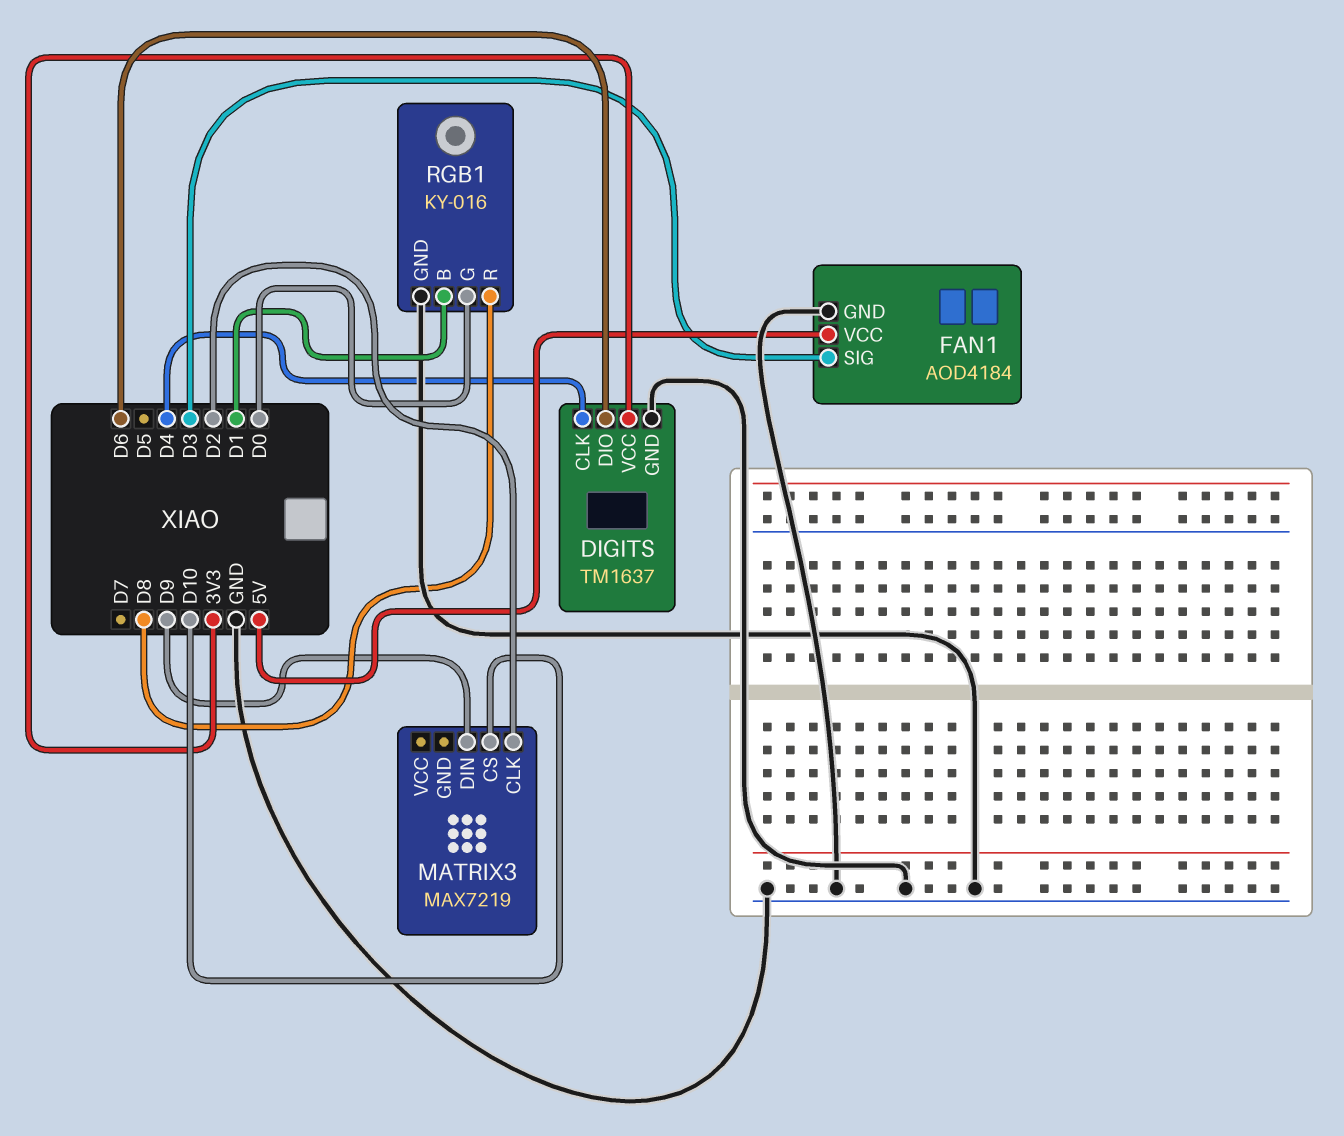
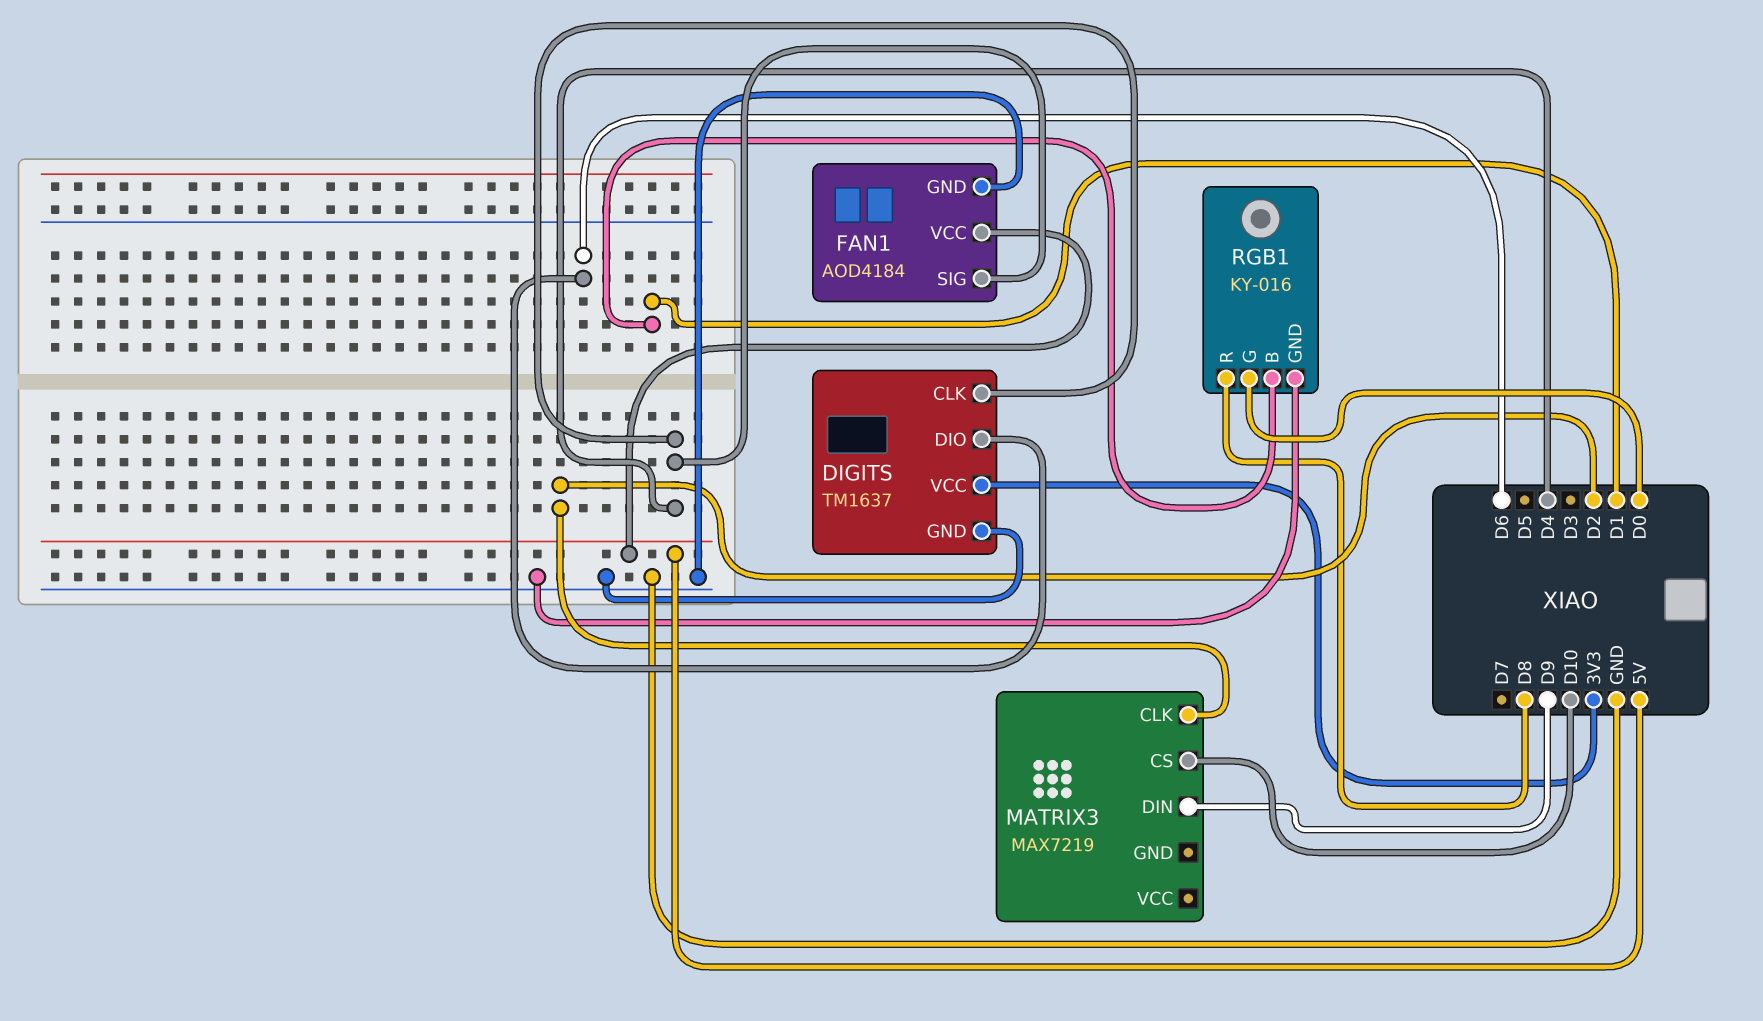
FAN1 pin SIG: D3 -> D4

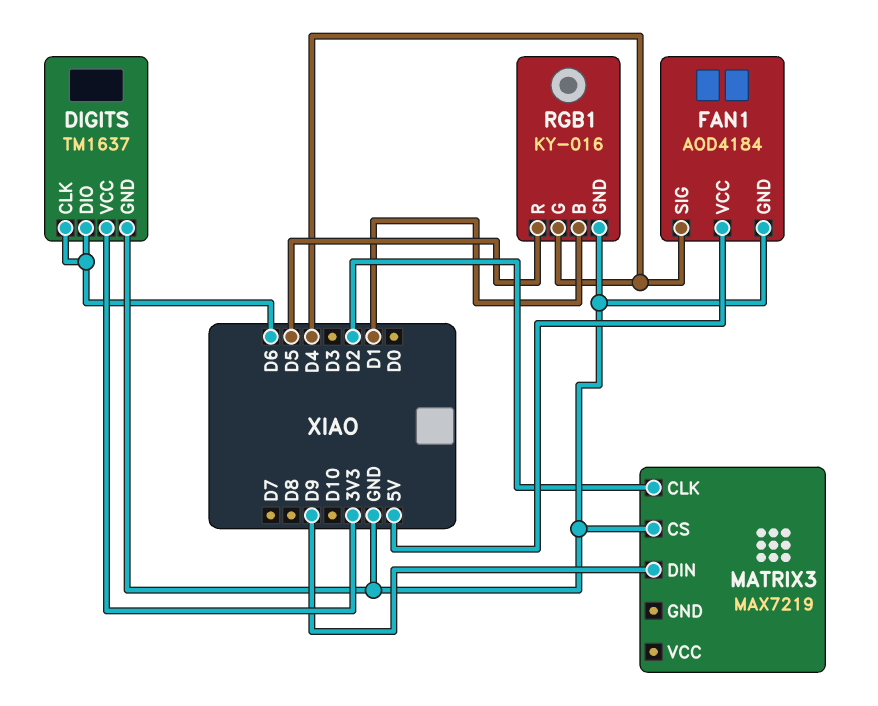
DIGITS pin CLK: D4 -> D6
MATRIX3 pin CS: D10 -> GND
RGB1 pin G: D0 -> D4
RGB1 pin R: D8 -> D5

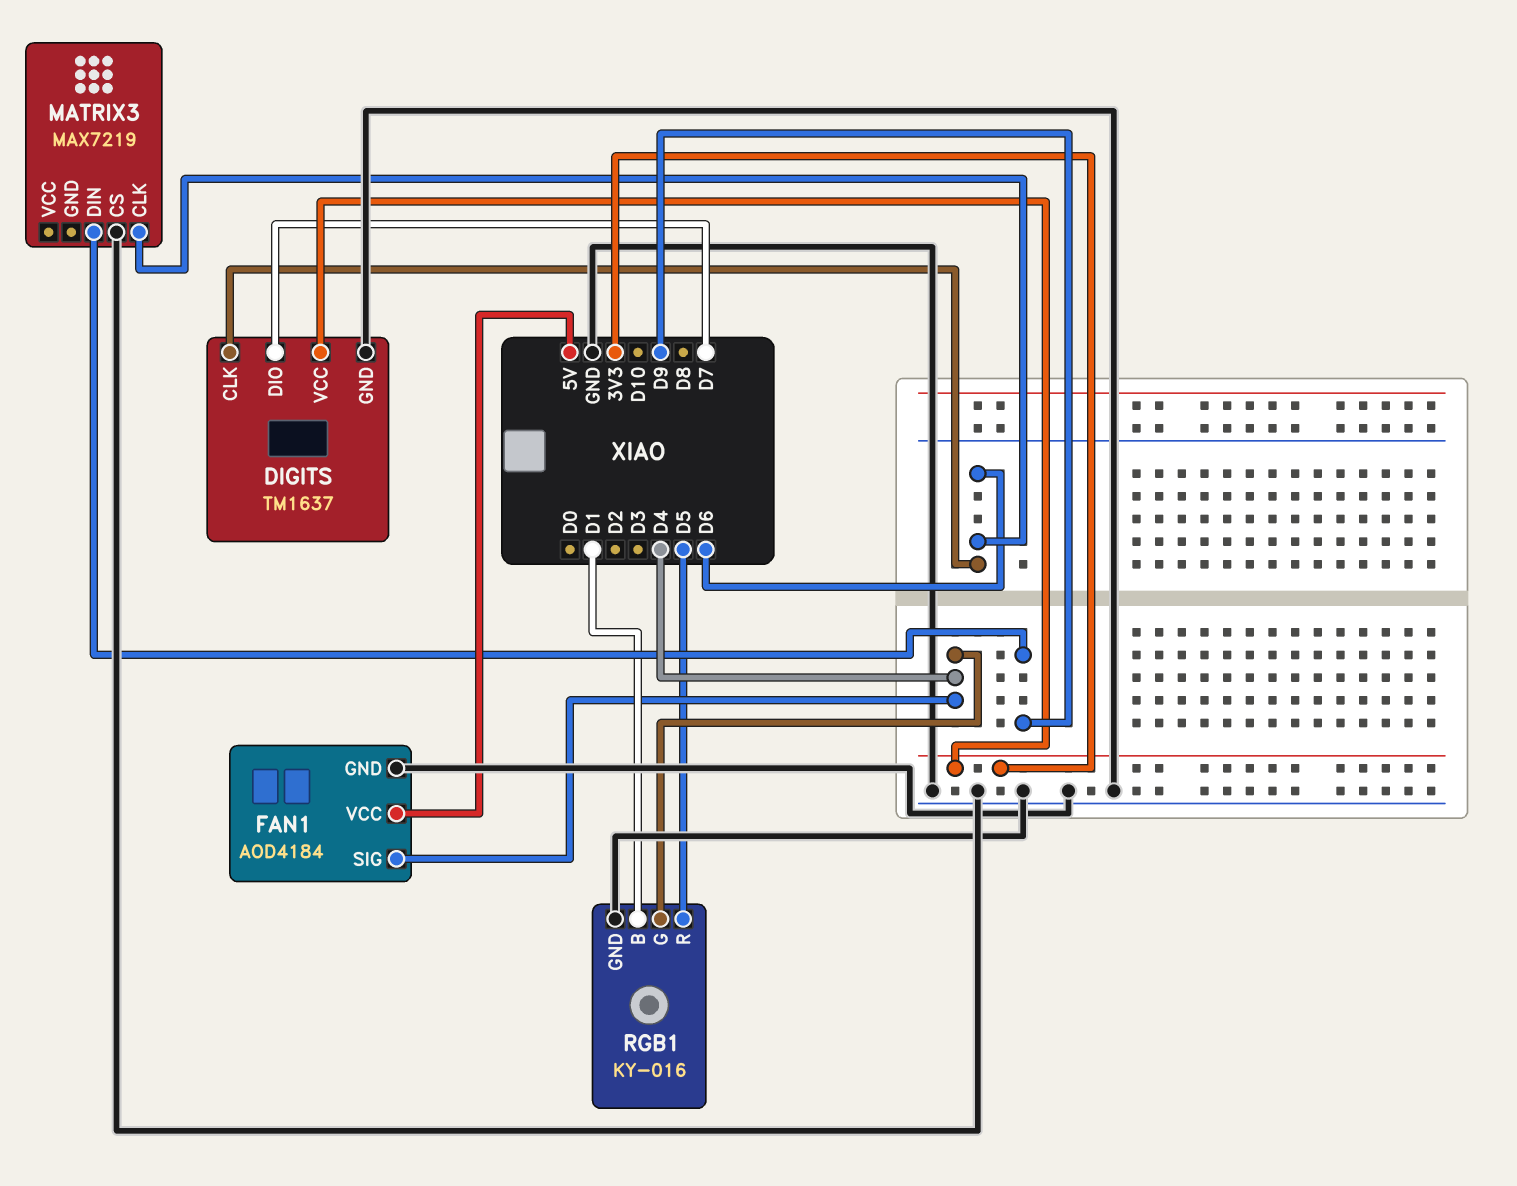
DIGITS pin DIO: D6 -> D7
MATRIX3 pin CLK: D2 -> D6

